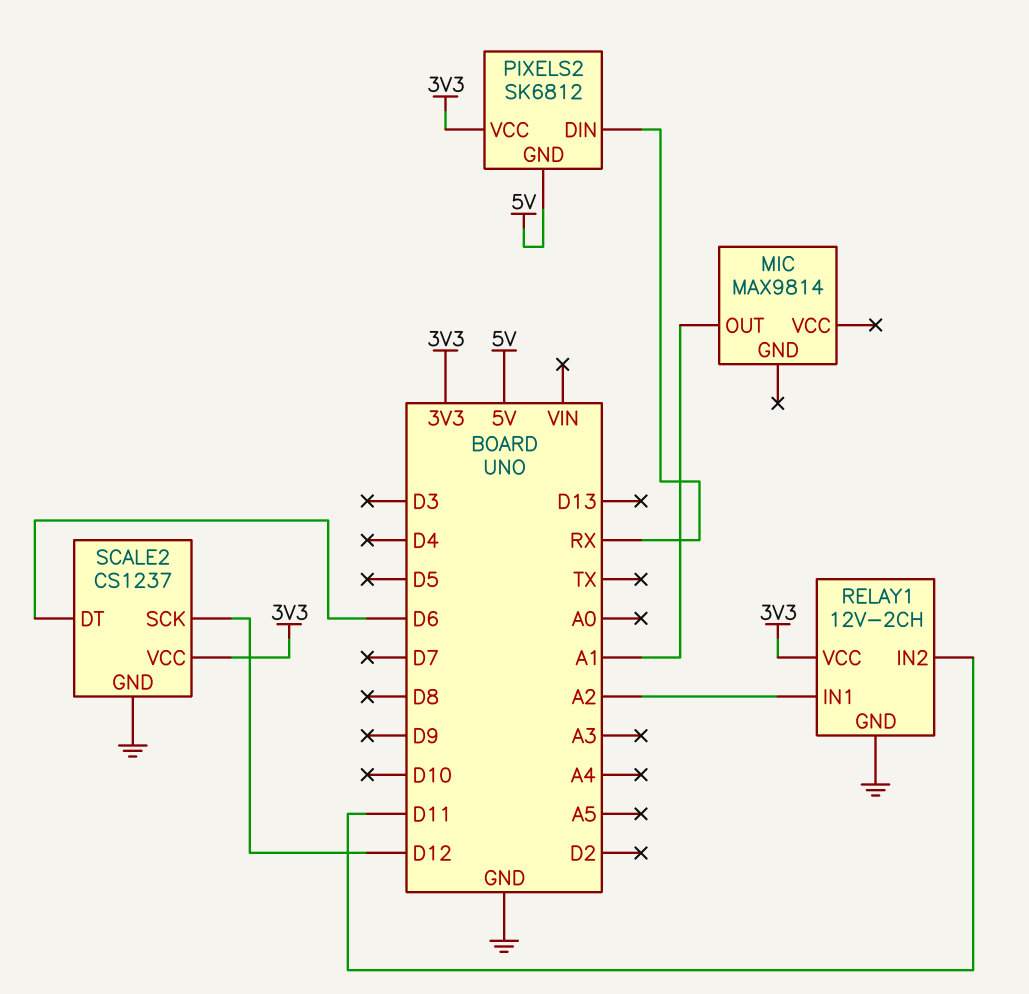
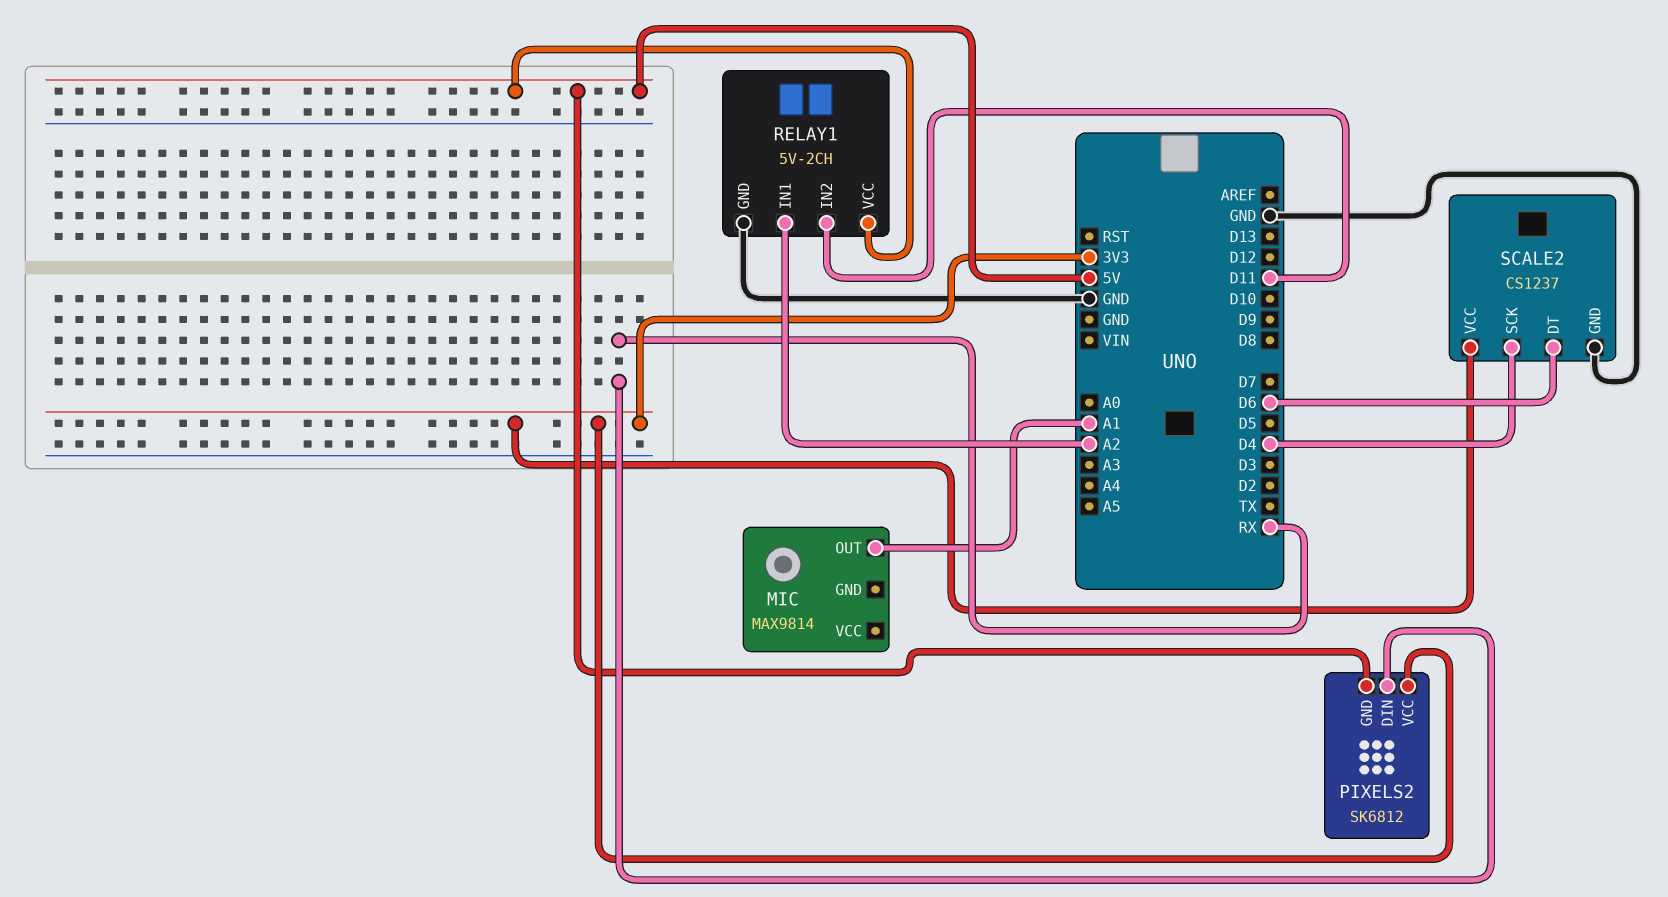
RELAY1: 12V-2CH -> 5V-2CH
RELAY1 pin VCC: 3V3 -> 5V
SCALE2 pin SCK: D12 -> D4

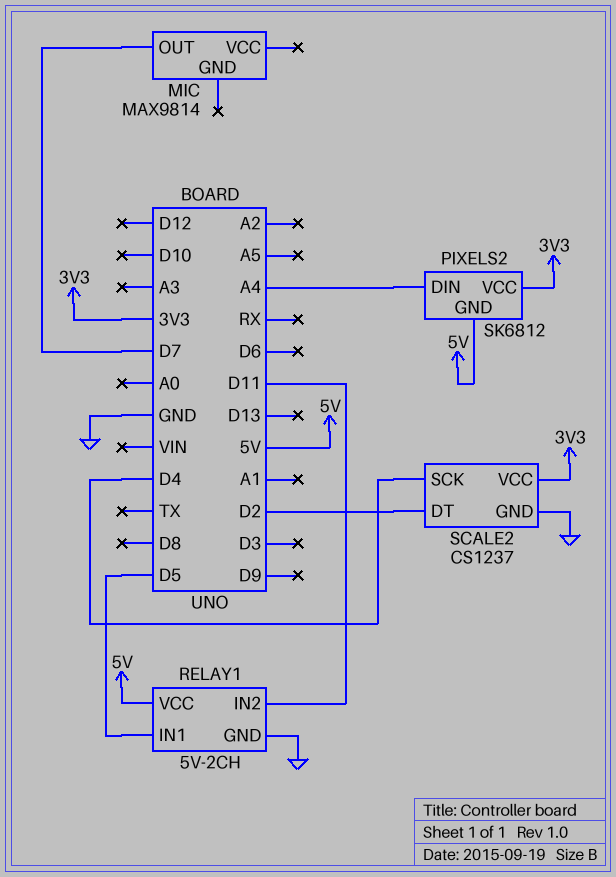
MIC pin OUT: A1 -> D7
PIXELS2 pin DIN: RX -> A4
RELAY1 pin IN1: A2 -> D5
SCALE2 pin DT: D6 -> D2

